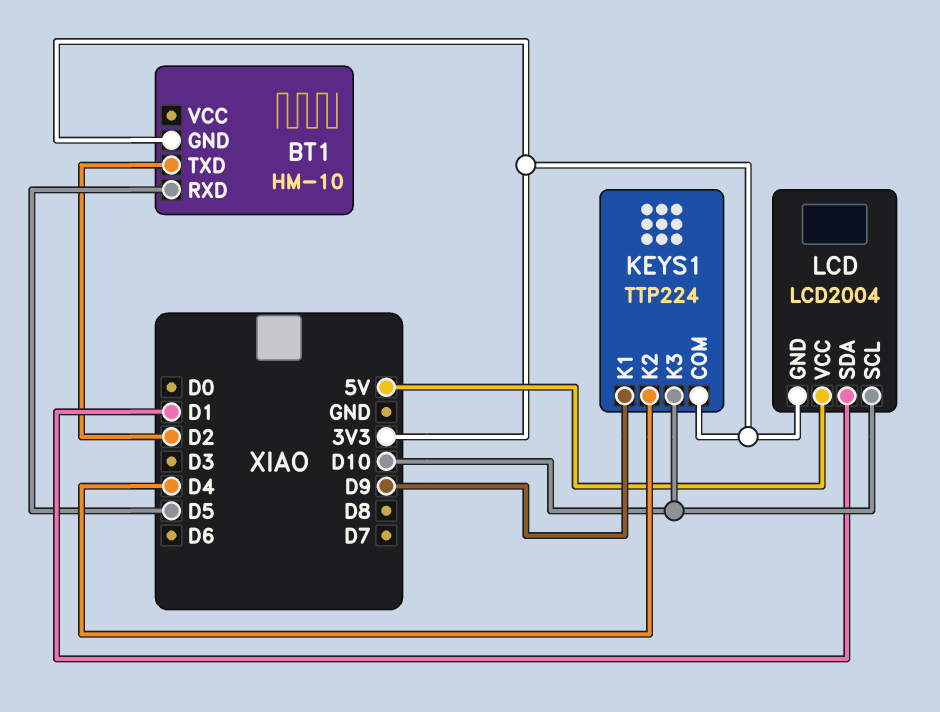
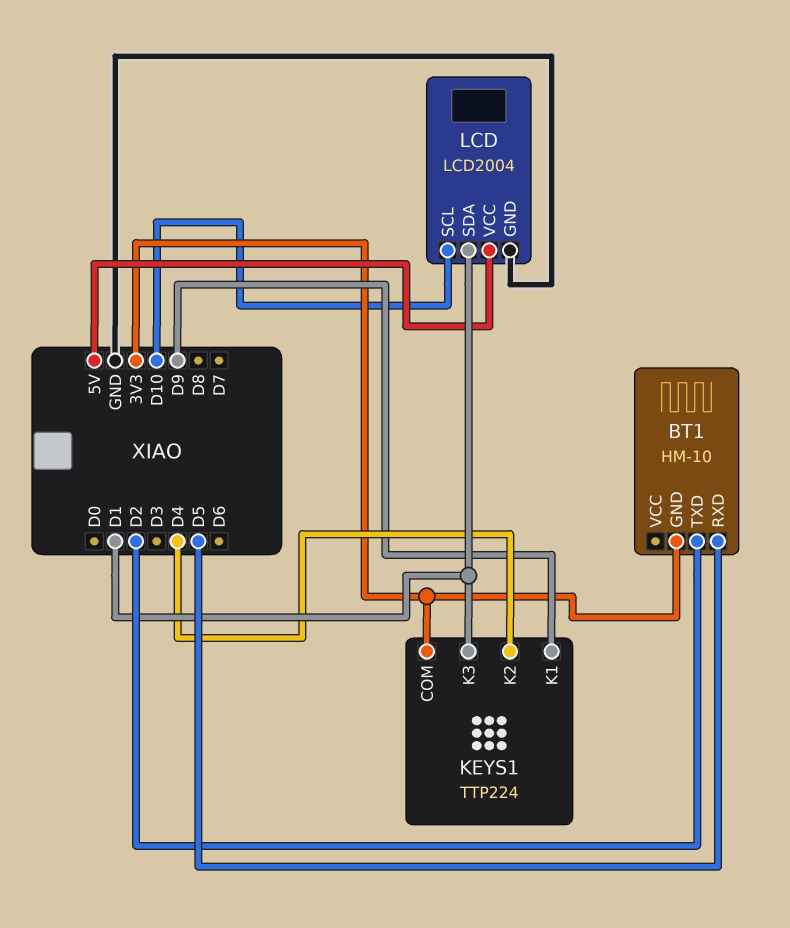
KEYS1 pin K3: D10 -> D1
LCD pin GND: 3V3 -> GND

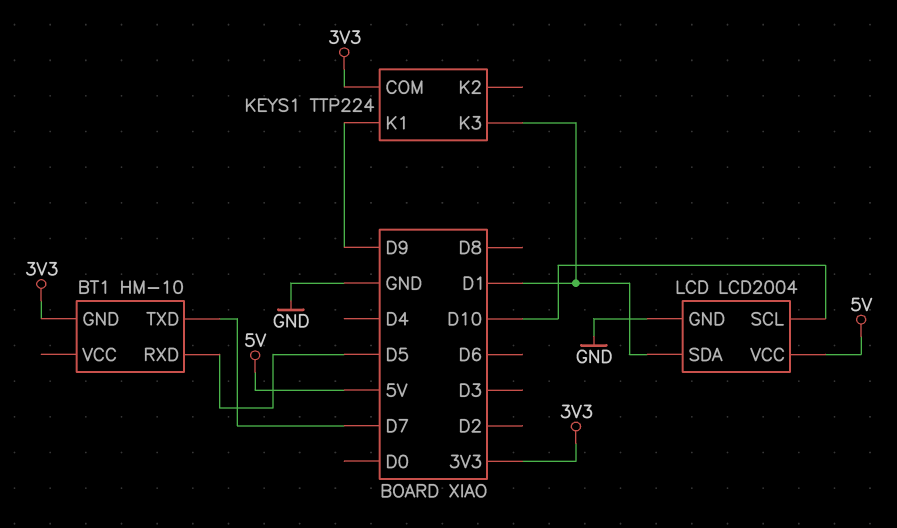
BT1 pin TXD: D2 -> D7
KEYS1 pin K2: D4 -> none

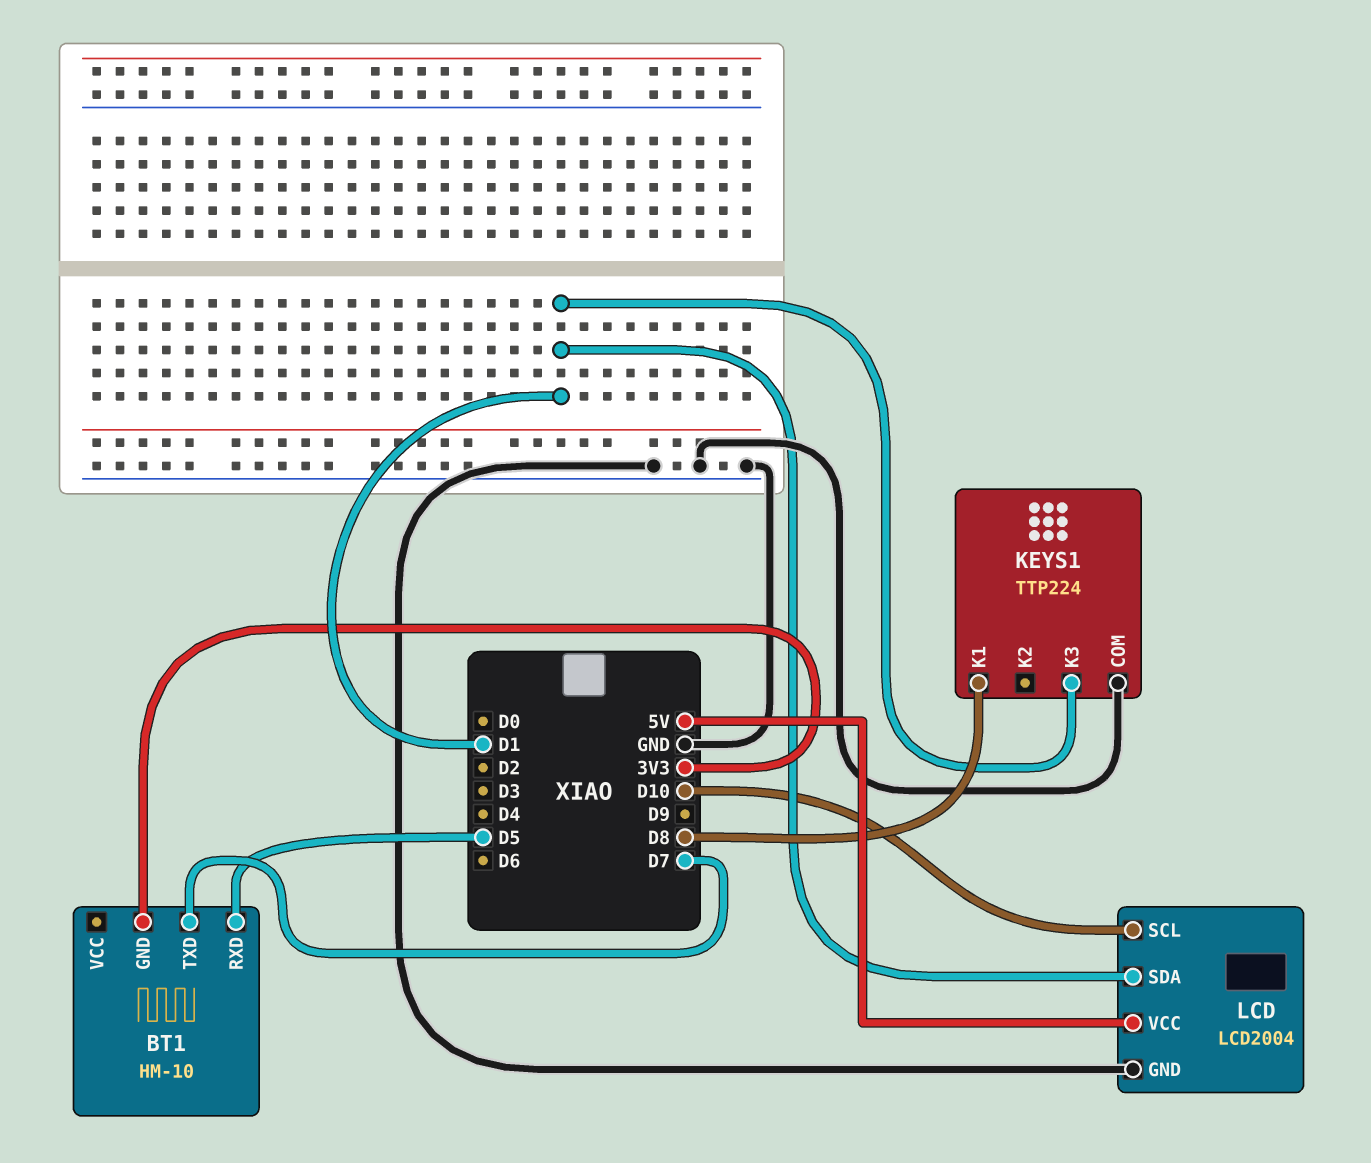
KEYS1 pin COM: 3V3 -> GND
KEYS1 pin K1: D9 -> D8

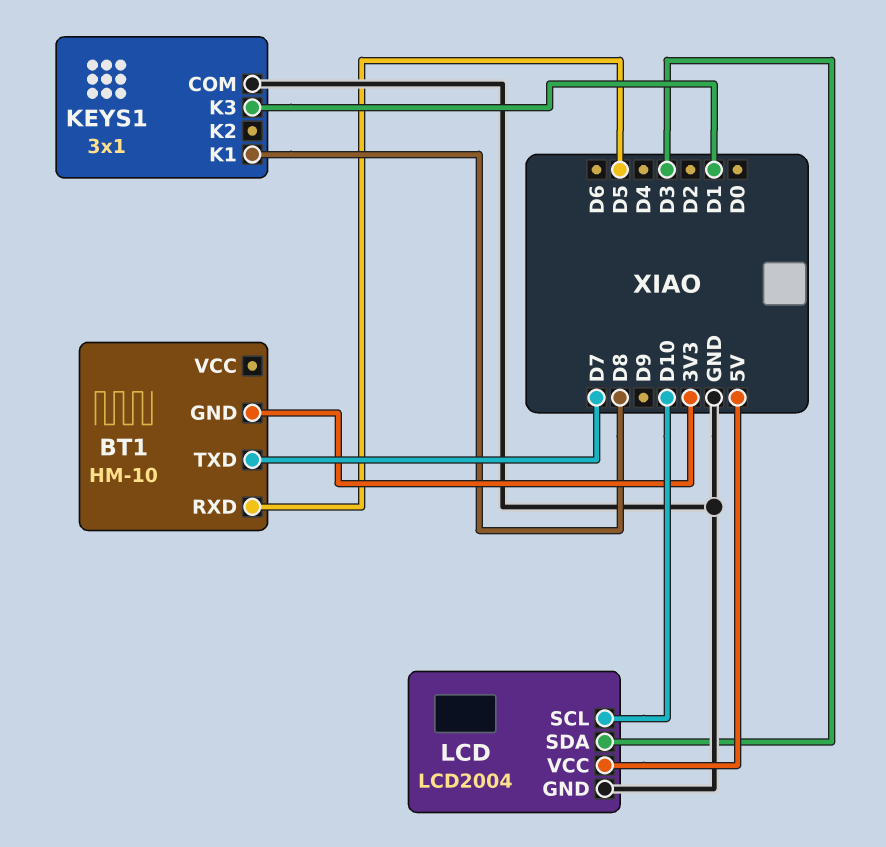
KEYS1: TTP224 -> 3x1
LCD pin SDA: D1 -> D3

